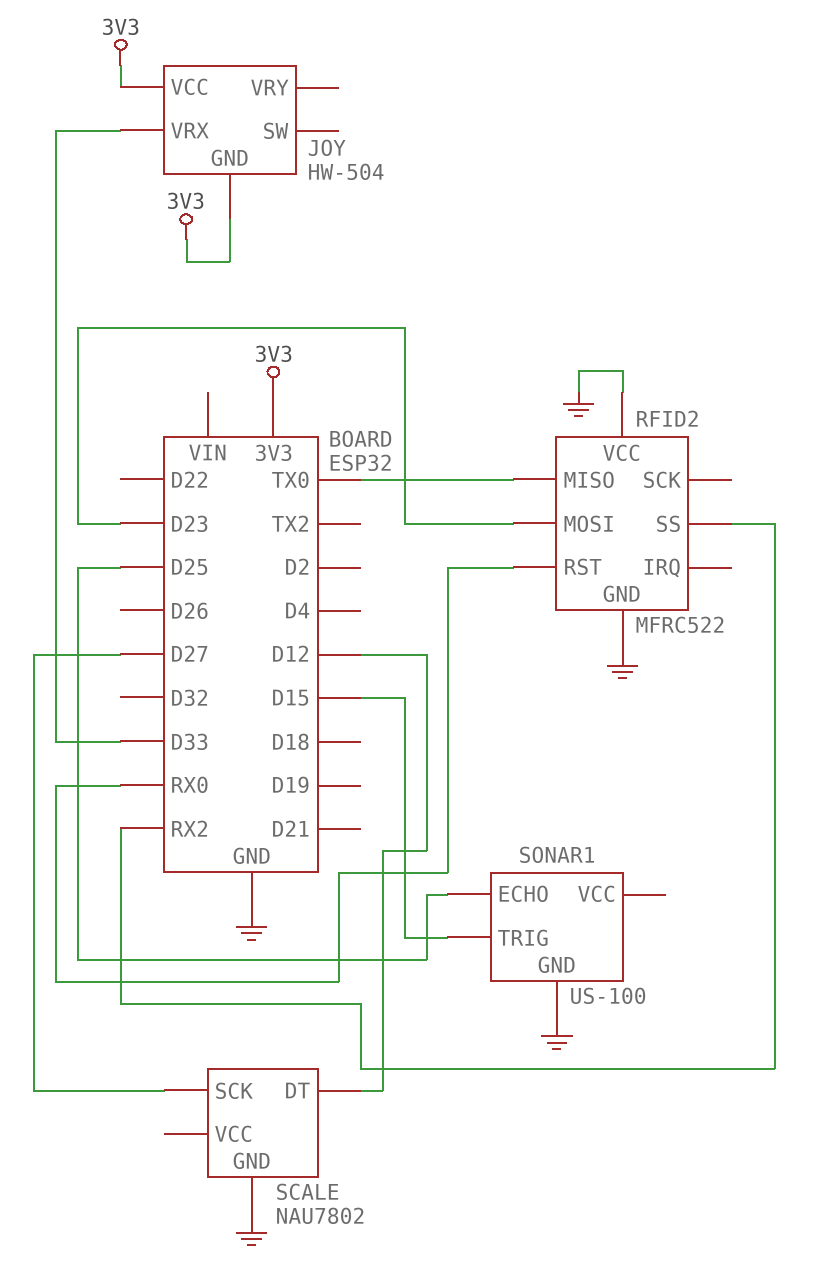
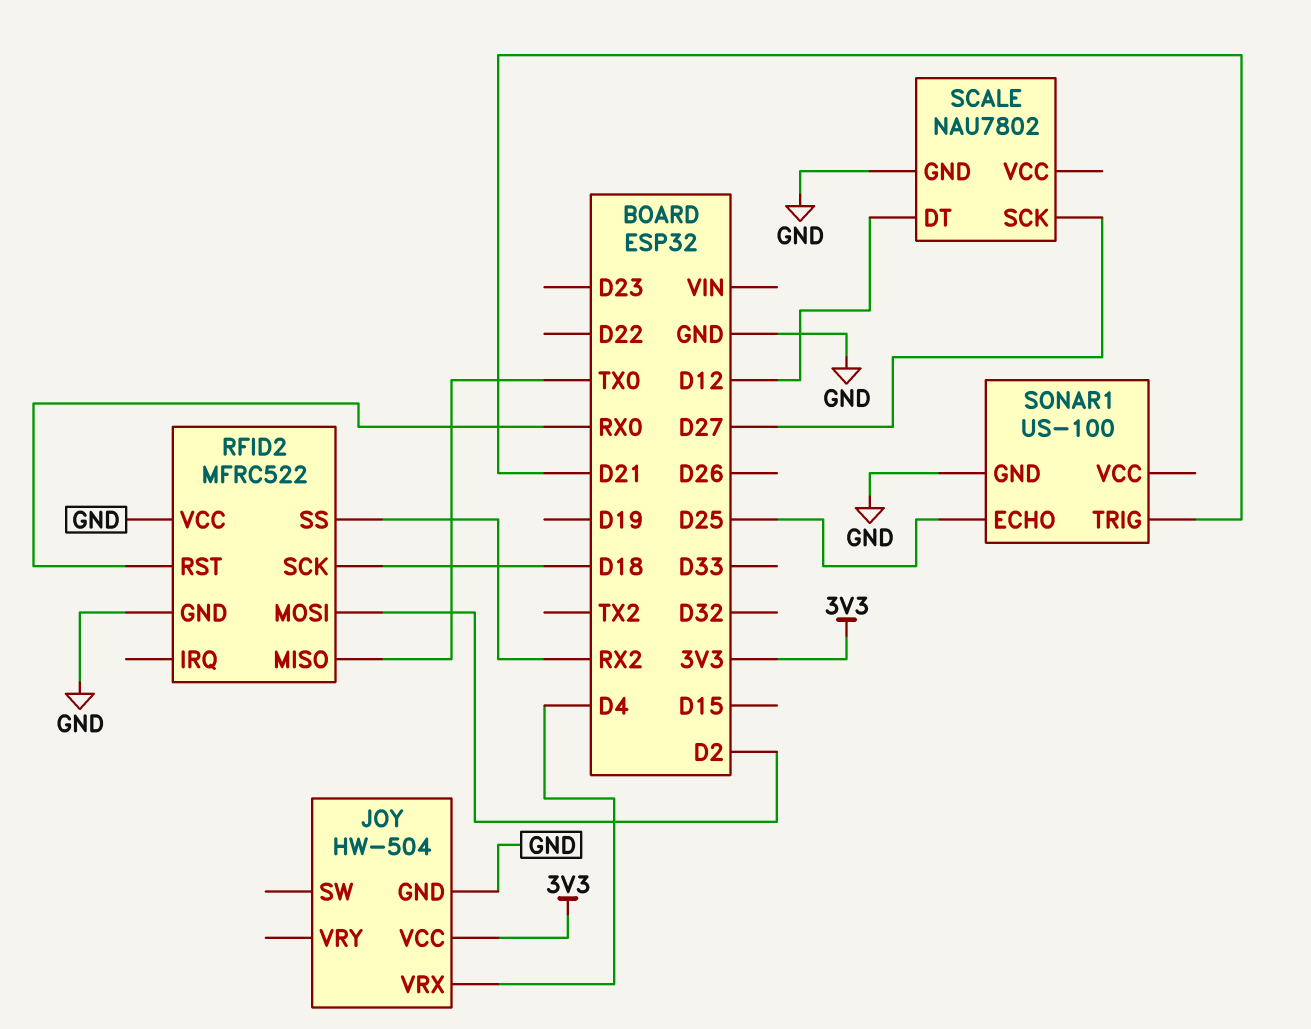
JOY pin GND: 3V3 -> GND
JOY pin VRX: D33 -> D4
RFID2 pin MOSI: D23 -> D2
RFID2 pin SCK: none -> D18
SONAR1 pin TRIG: D15 -> D21

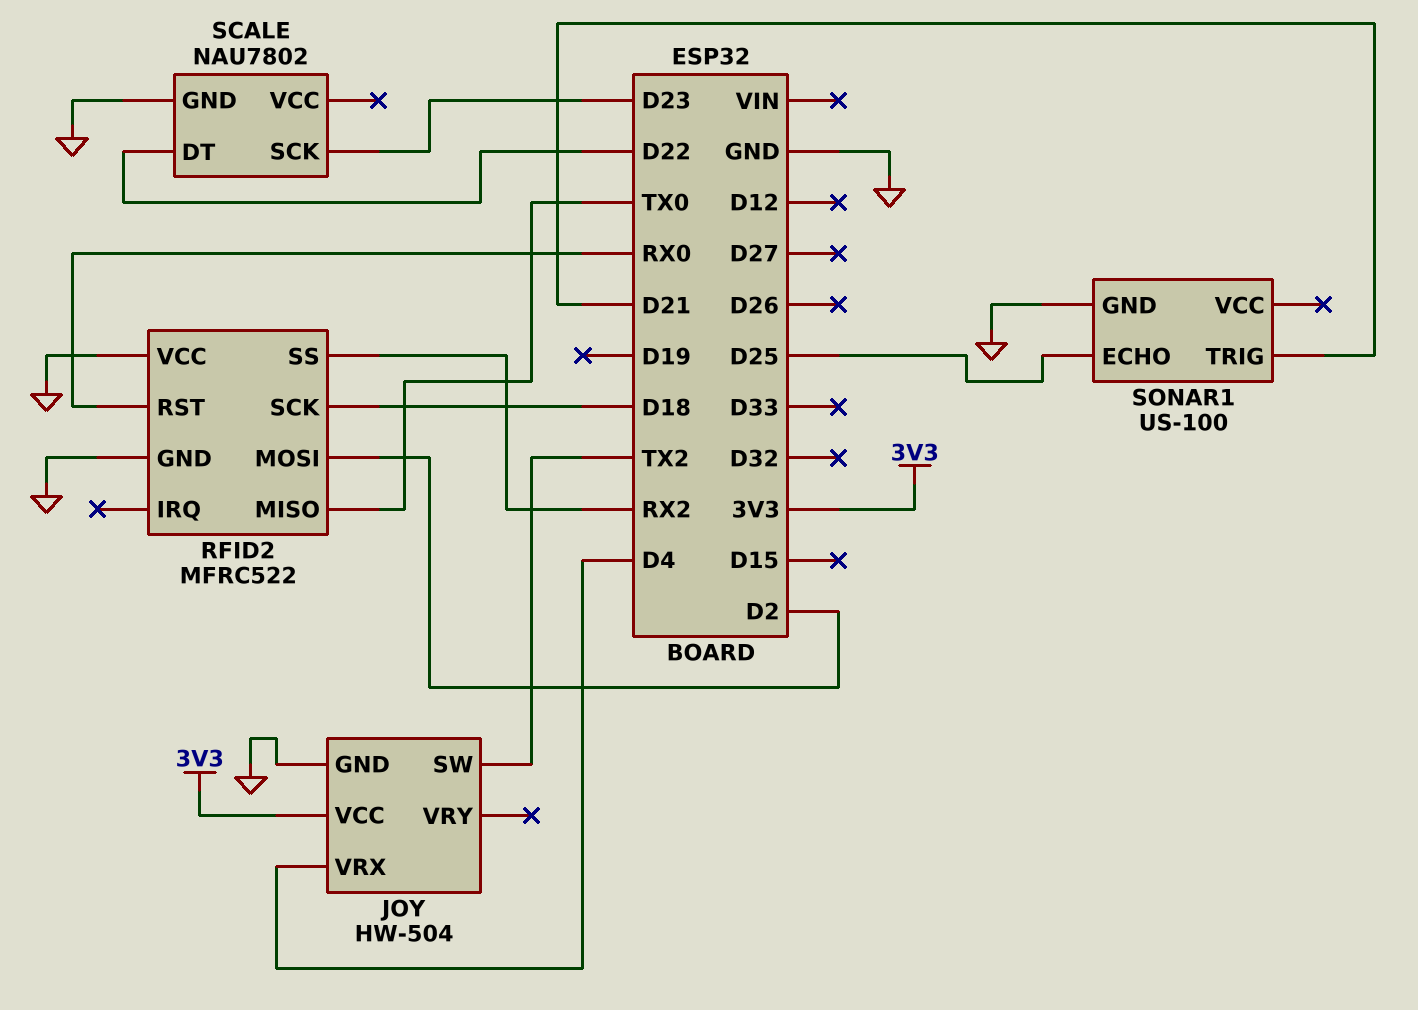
JOY pin SW: none -> TX2
SCALE pin DT: D12 -> D22
SCALE pin SCK: D27 -> D23

